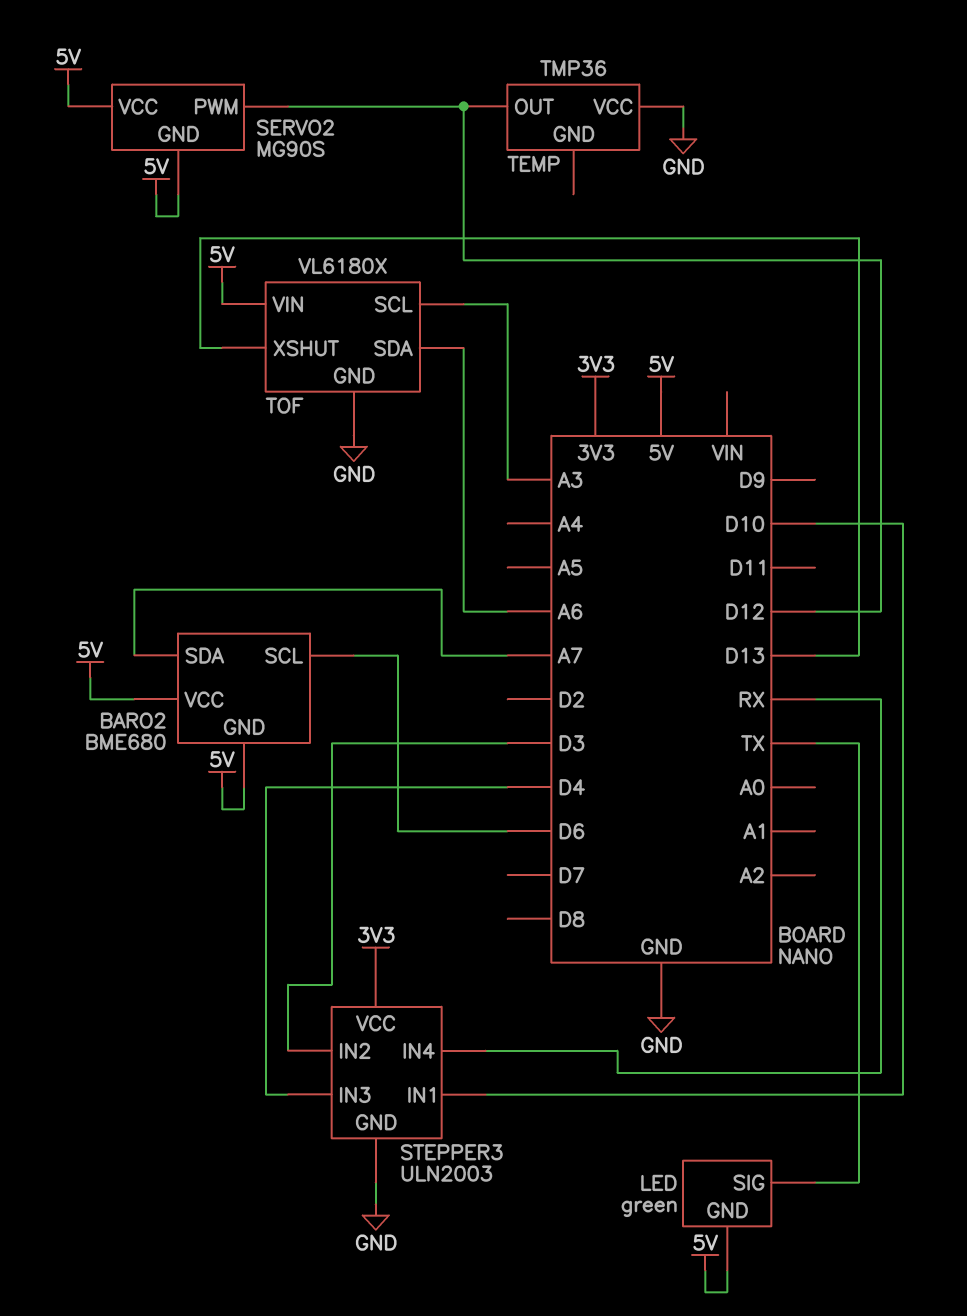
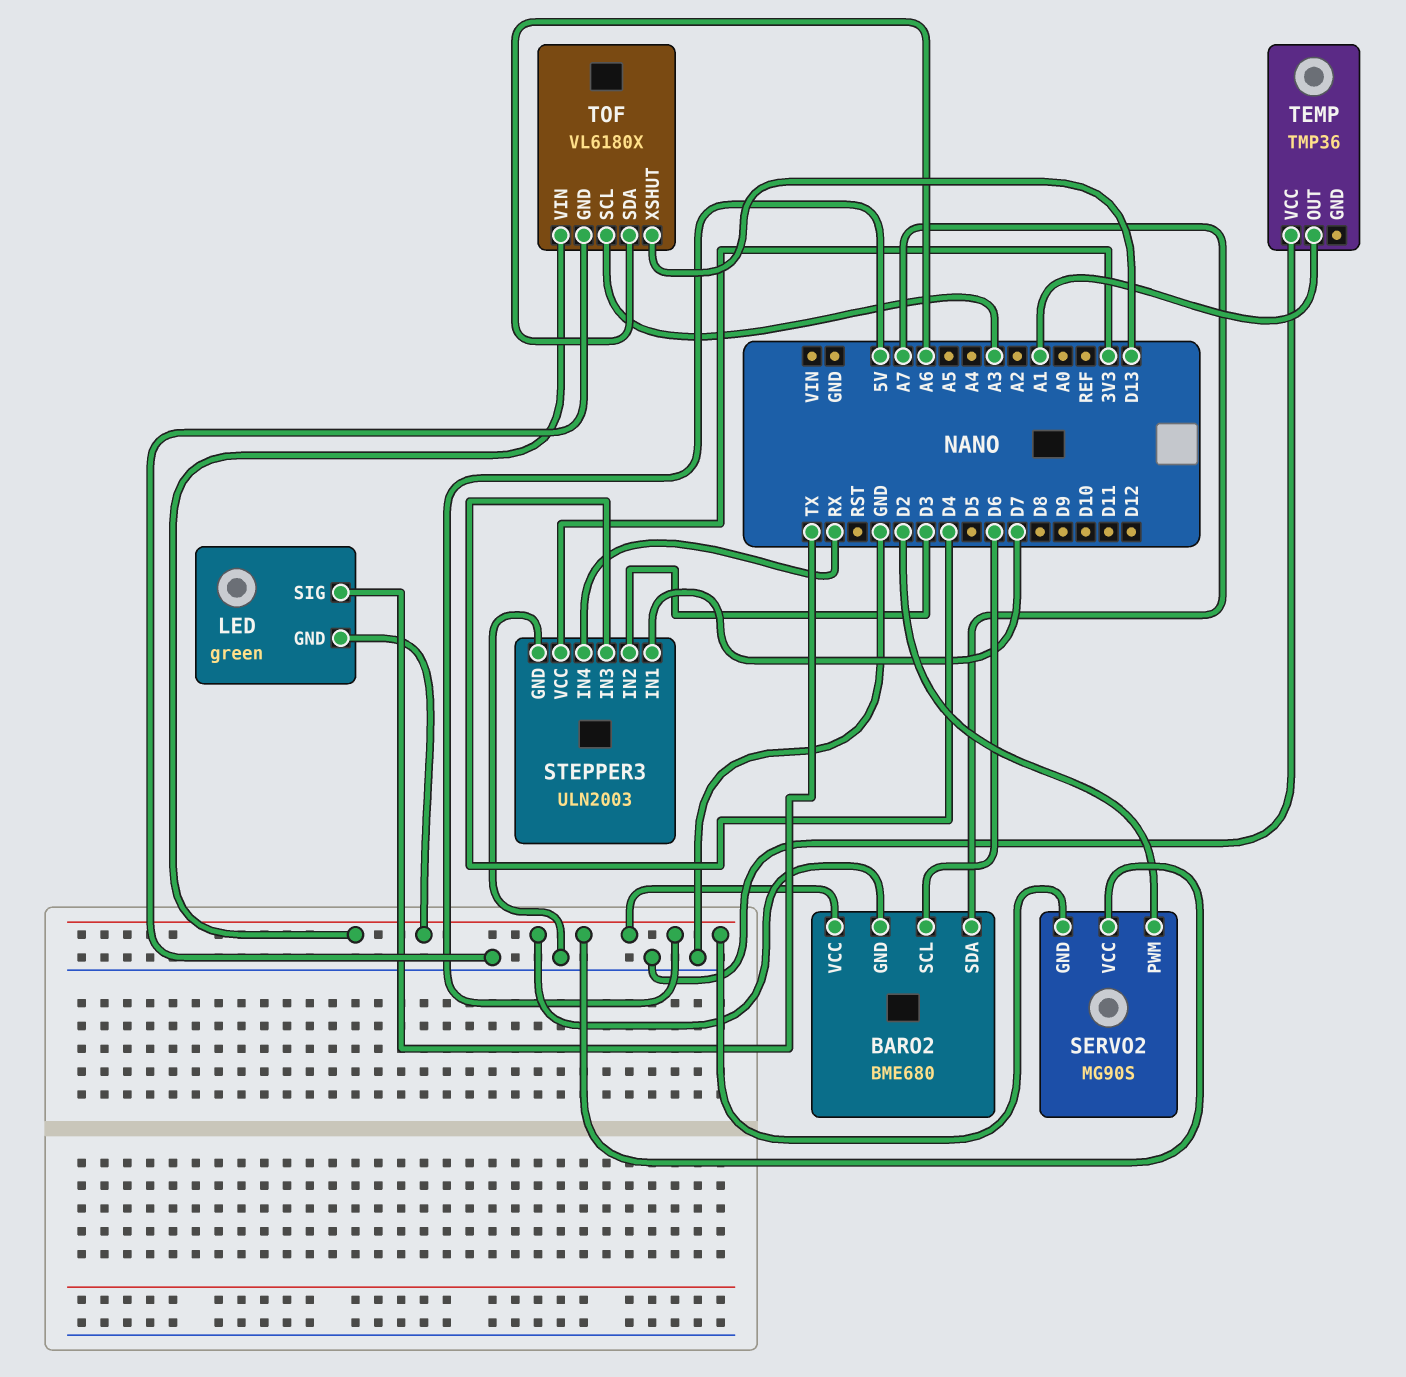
SERVO2 pin PWM: D12 -> D2
STEPPER3 pin IN1: D10 -> D7
TEMP pin OUT: D12 -> A1

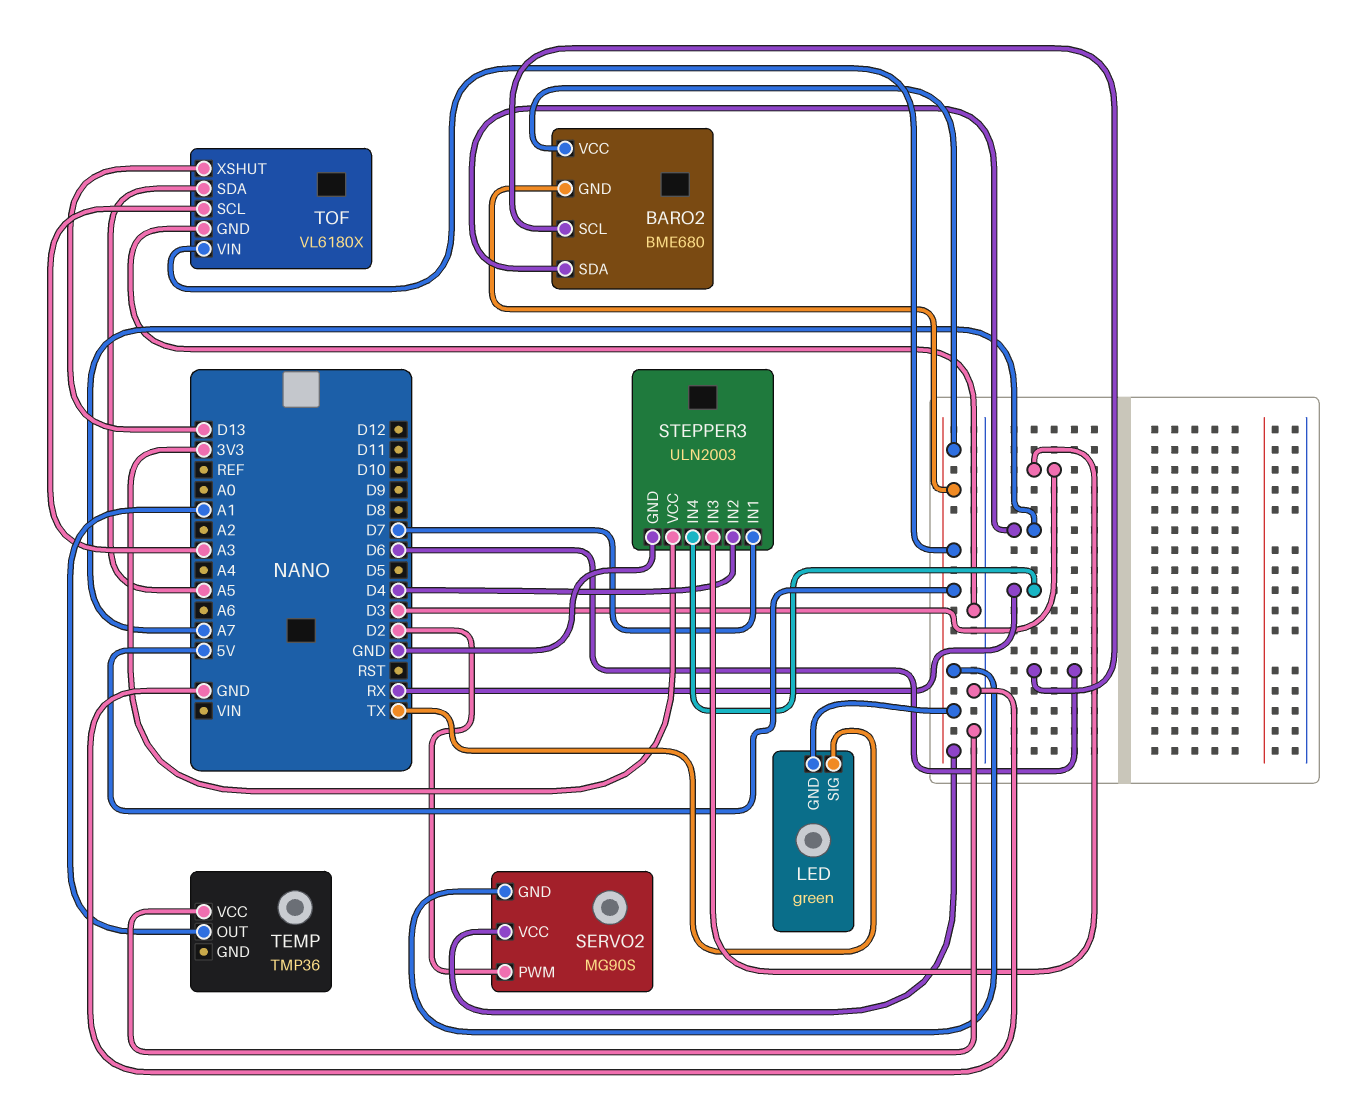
STEPPER3 pin IN2: D3 -> D4
STEPPER3 pin IN3: D4 -> D3
TOF pin SDA: A6 -> A5

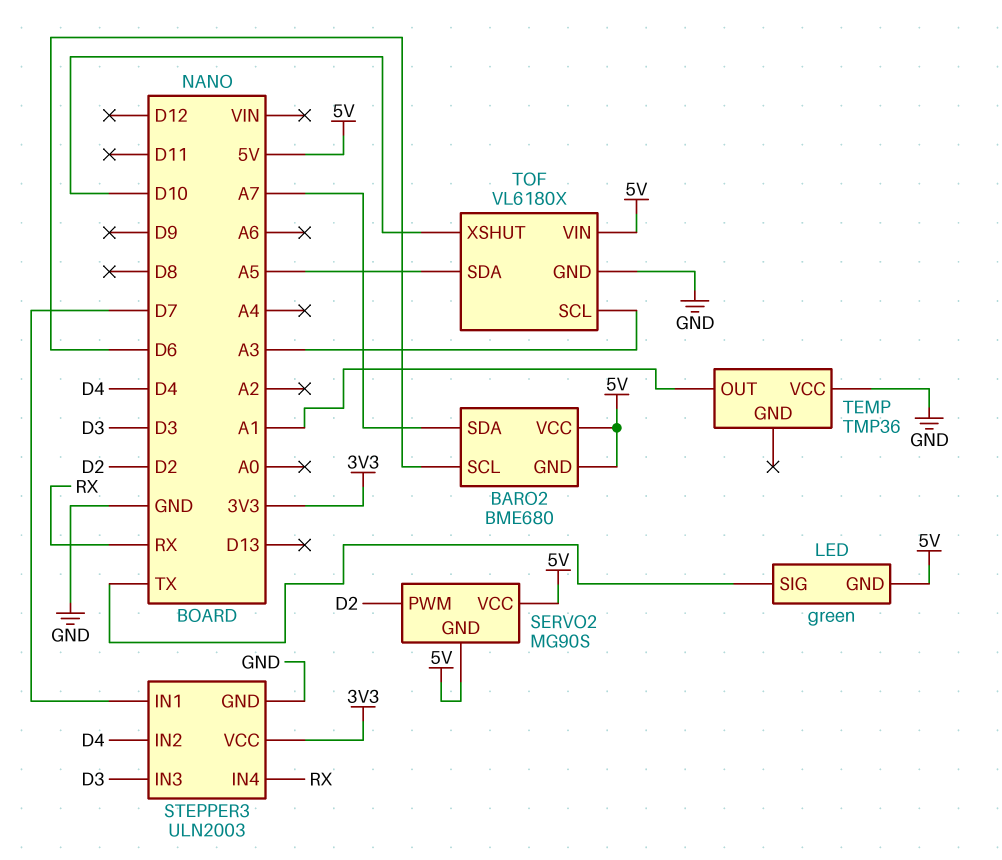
TOF pin XSHUT: D13 -> D10

